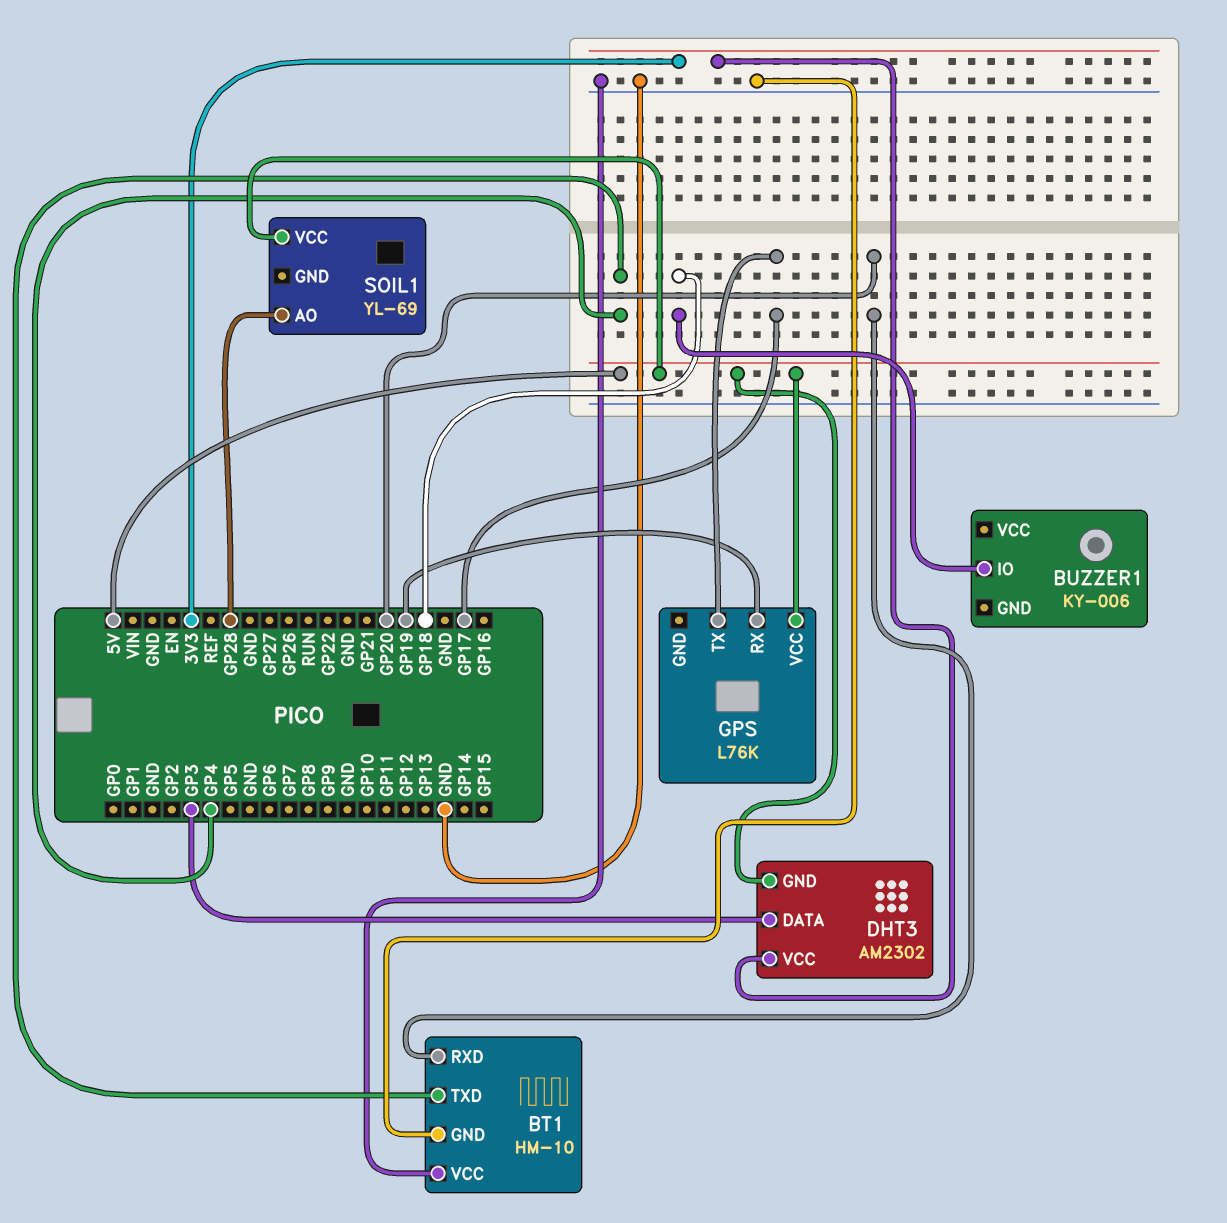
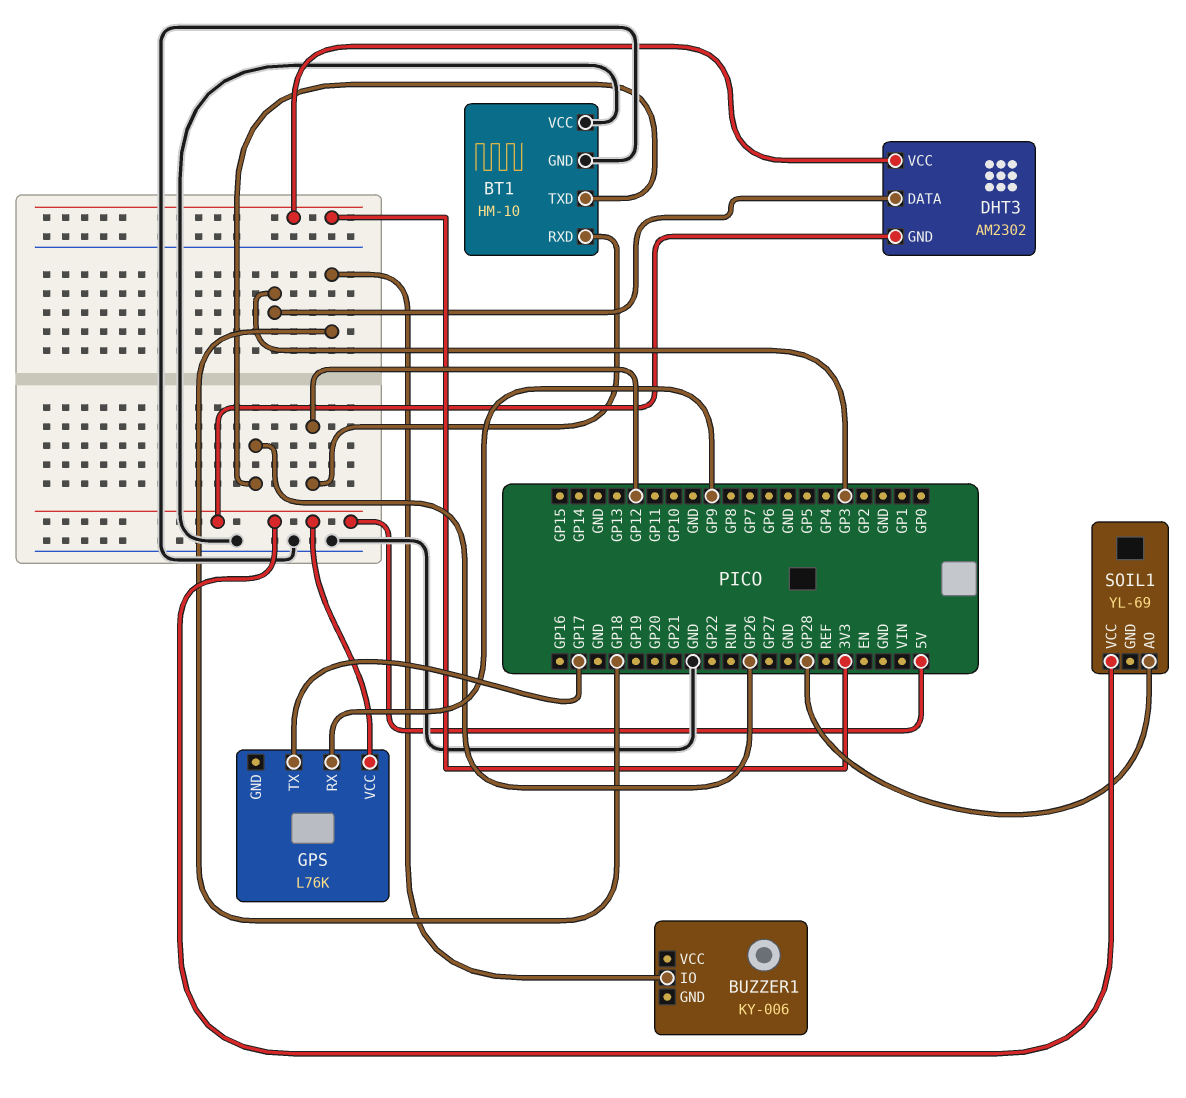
BT1 pin RXD: GP20 -> GP12
BT1 pin TXD: GP4 -> GP26
GPS pin RX: GP19 -> GP9

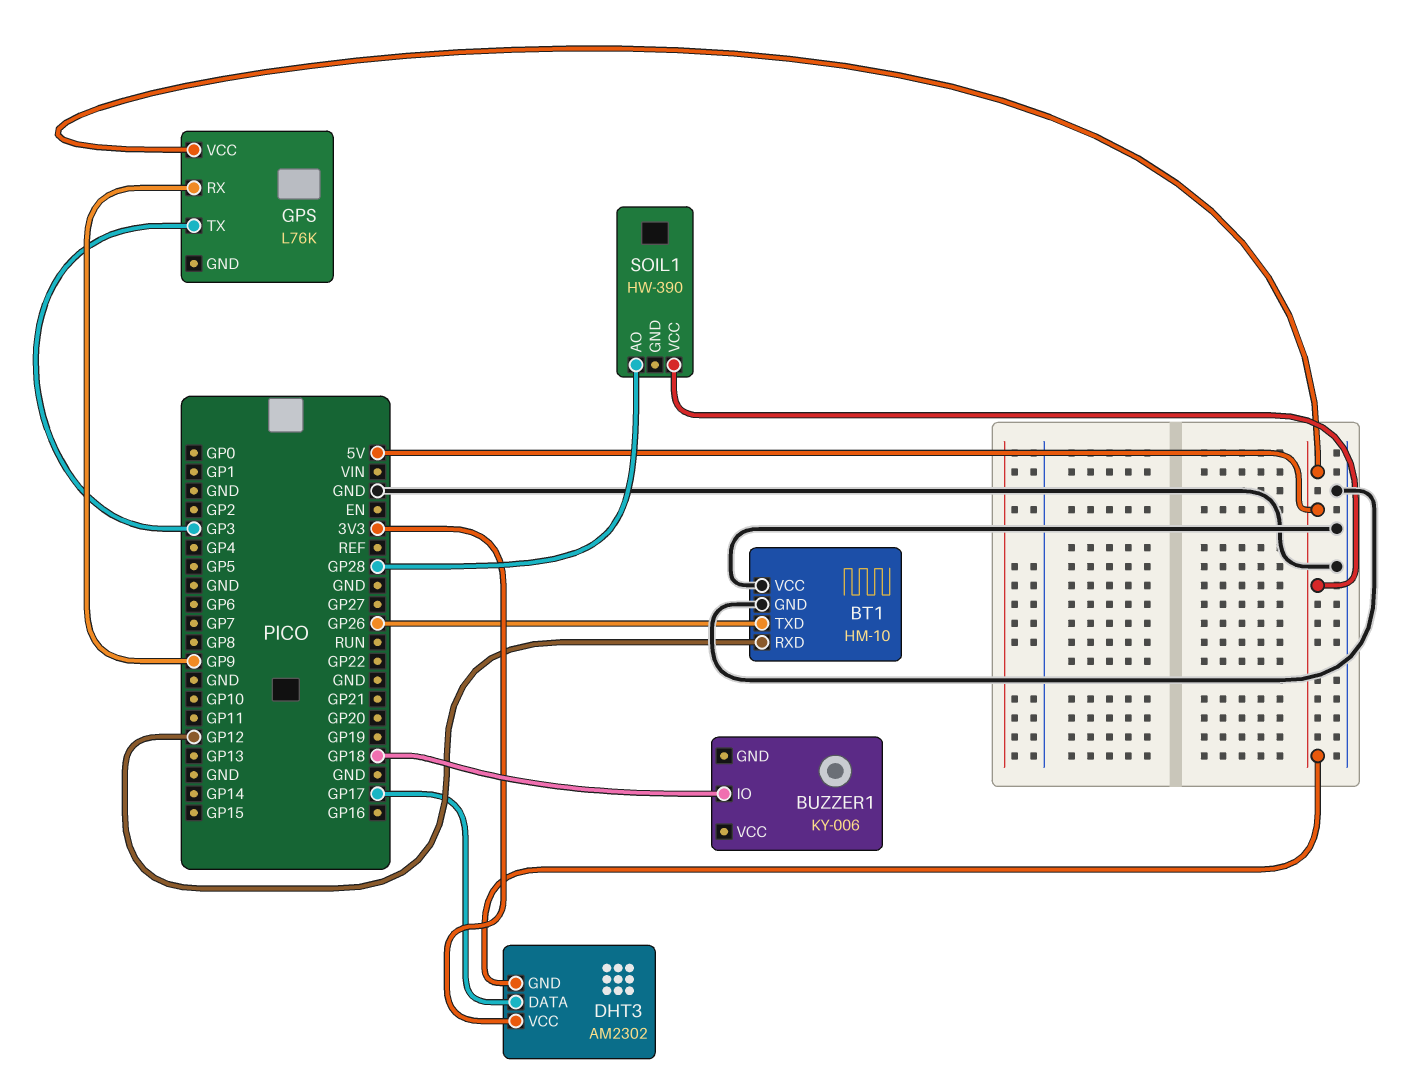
DHT3 pin DATA: GP3 -> GP17
GPS pin TX: GP17 -> GP3
SOIL1: YL-69 -> HW-390

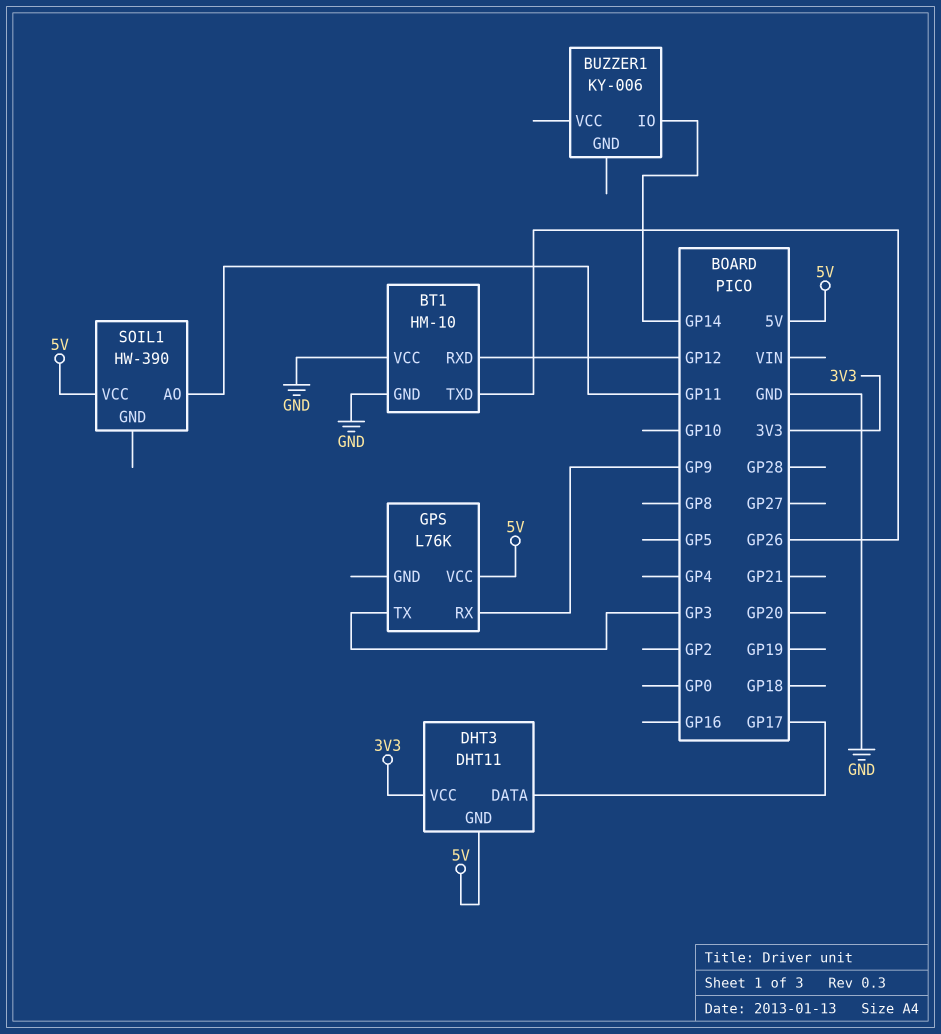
BUZZER1 pin IO: GP18 -> GP14
DHT3: AM2302 -> DHT11
SOIL1 pin AO: GP28 -> GP11

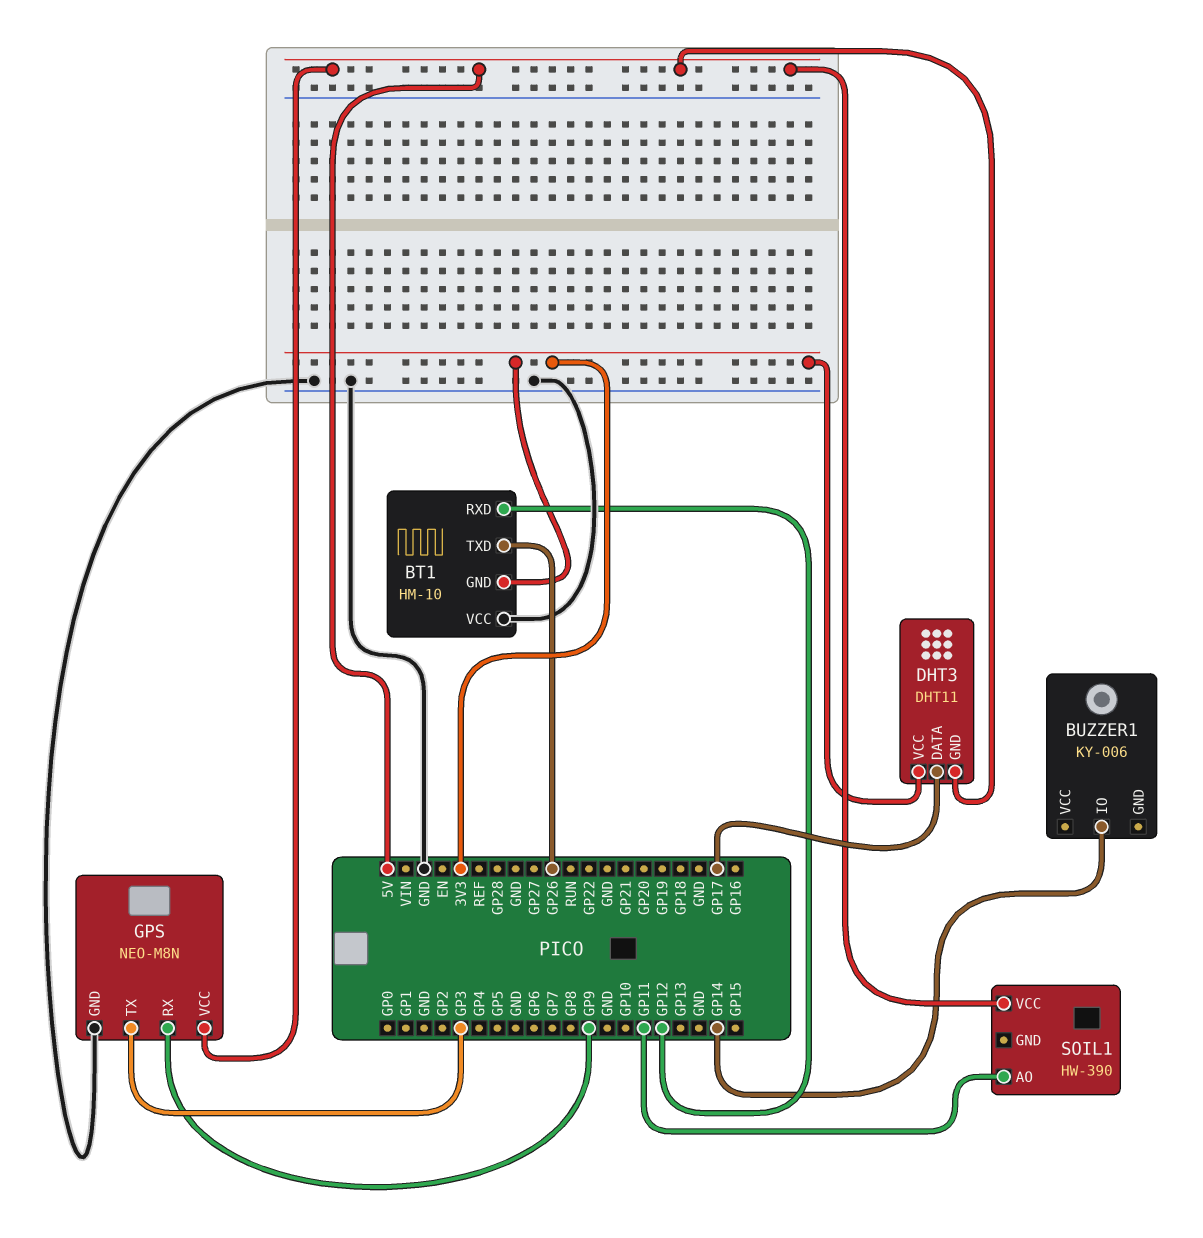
BT1 pin GND: GND -> 3V3
GPS: L76K -> NEO-M8N
GPS pin GND: none -> GND

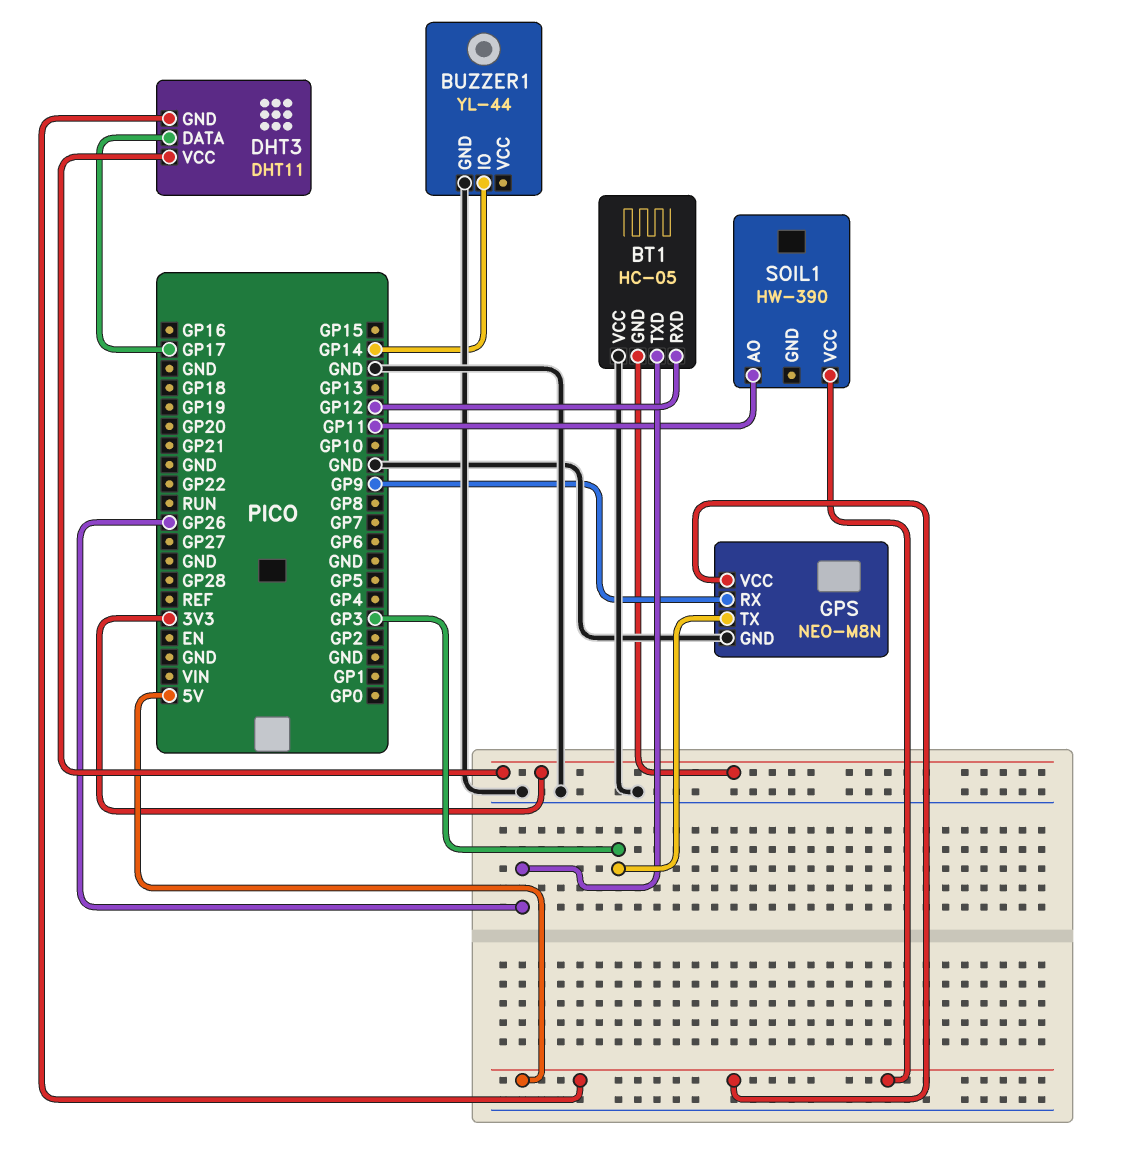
BT1: HM-10 -> HC-05
BUZZER1: KY-006 -> YL-44
BUZZER1 pin GND: none -> GND

